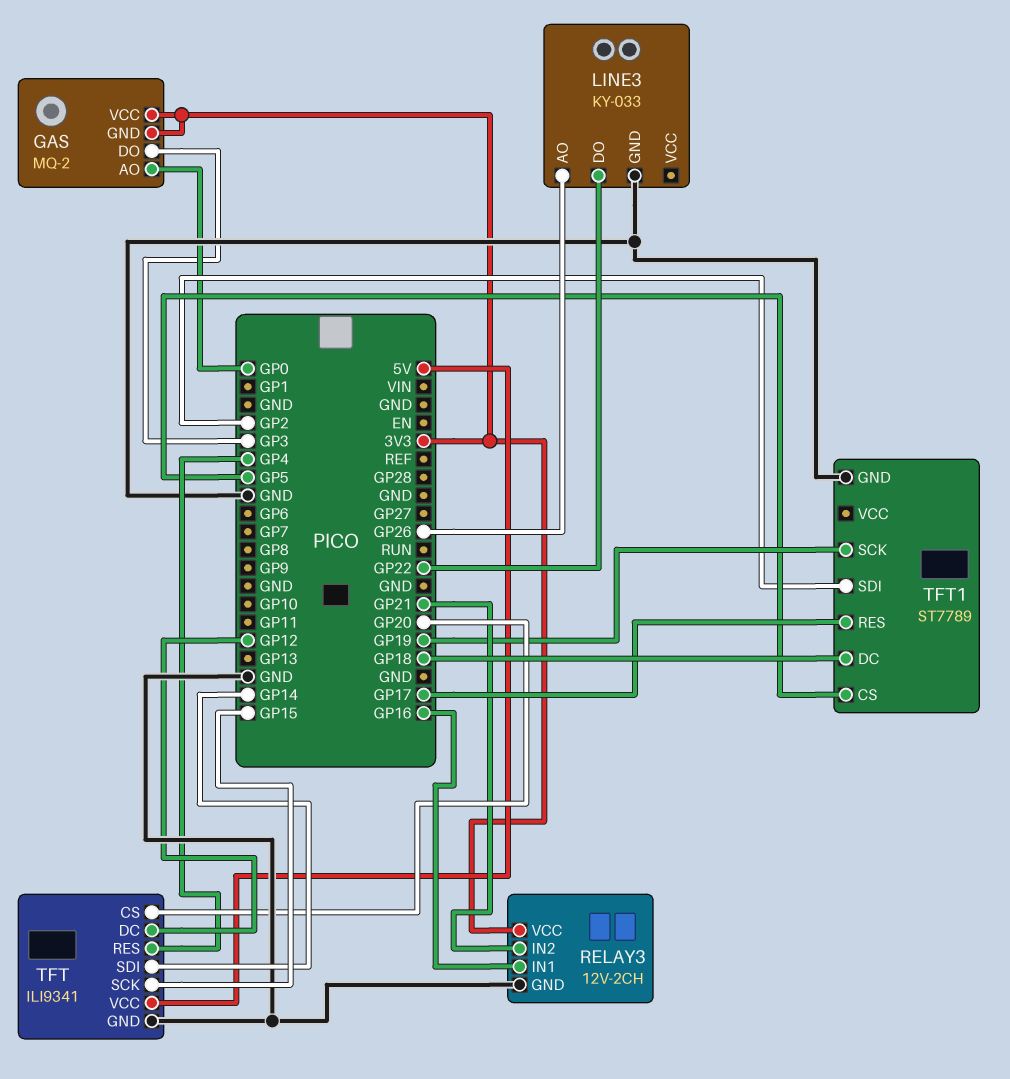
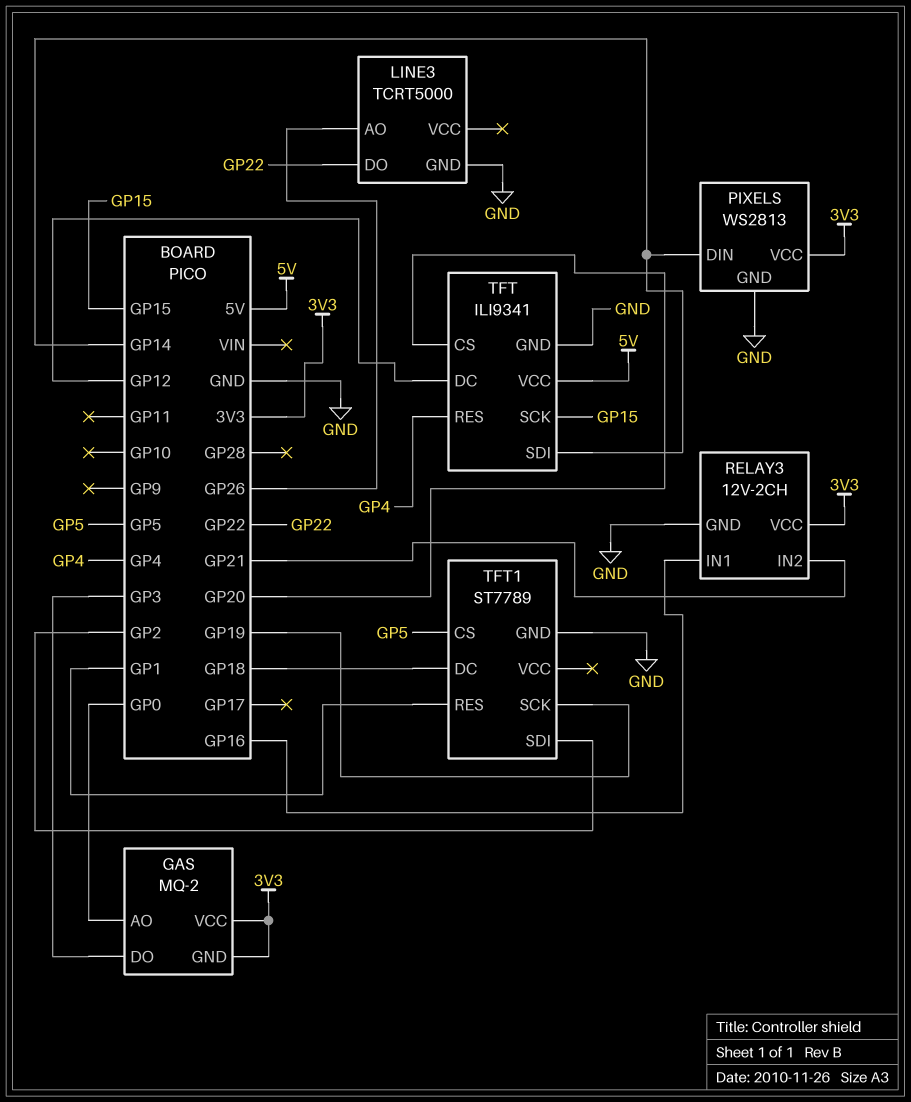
LINE3: KY-033 -> TCRT5000
PIXELS: none -> WS2813
PIXELS pin DIN: none -> GP14
PIXELS pin GND: none -> GND
PIXELS pin VCC: none -> 3V3
TFT1 pin RES: GP17 -> GP1

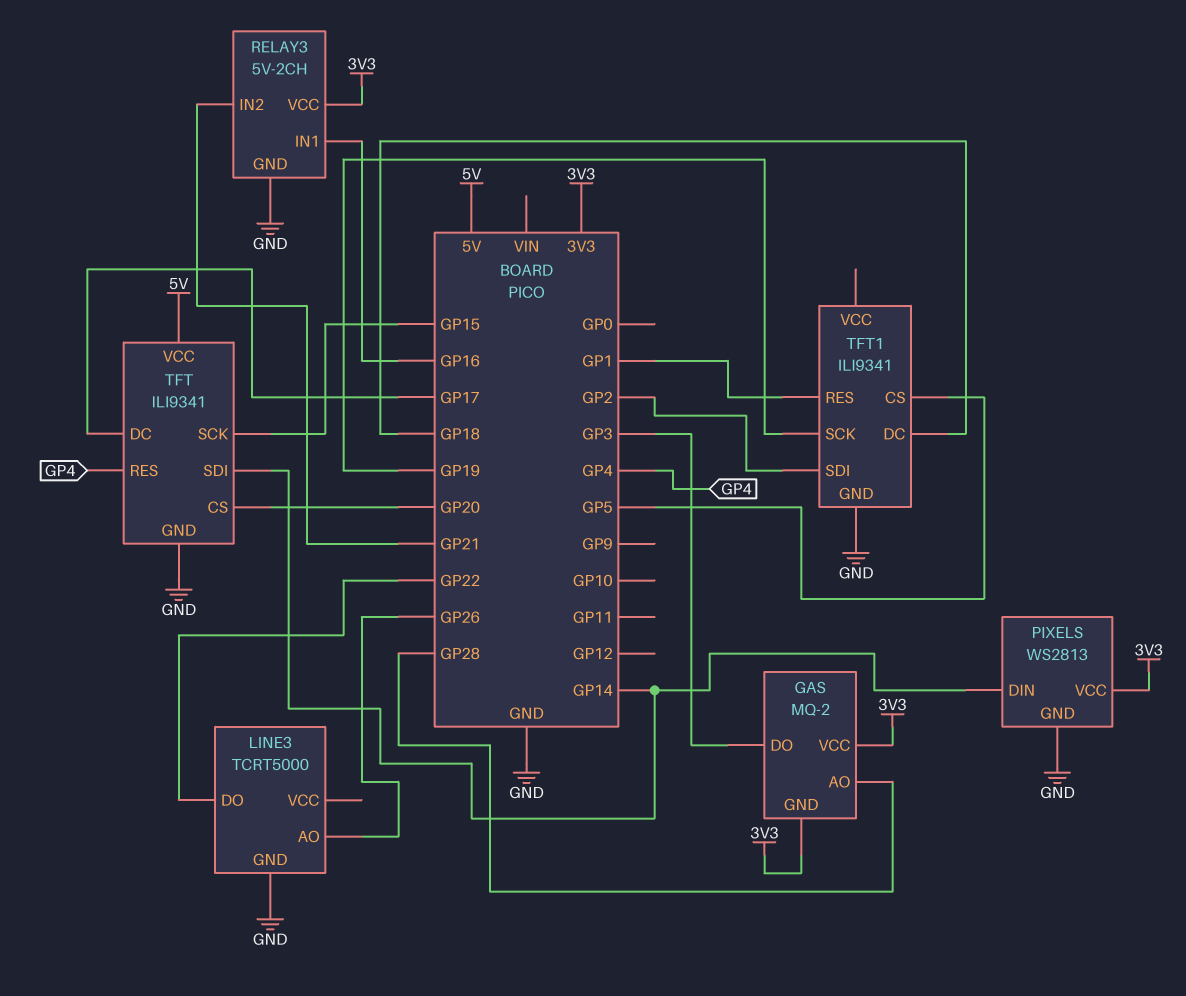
GAS pin AO: GP0 -> GP28
RELAY3: 12V-2CH -> 5V-2CH
TFT pin DC: GP12 -> GP17
TFT1: ST7789 -> ILI9341

